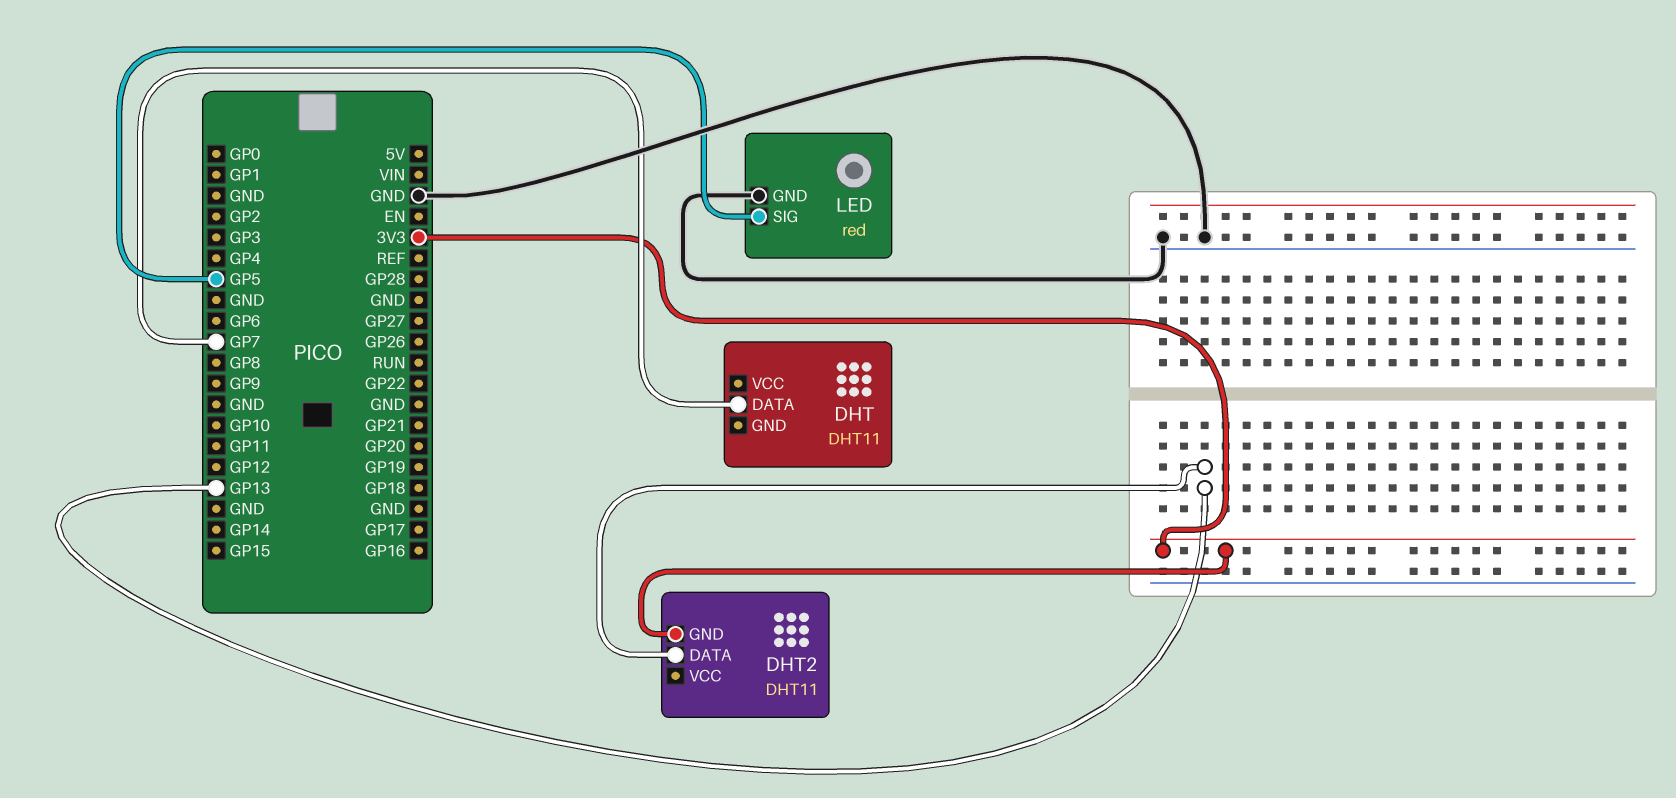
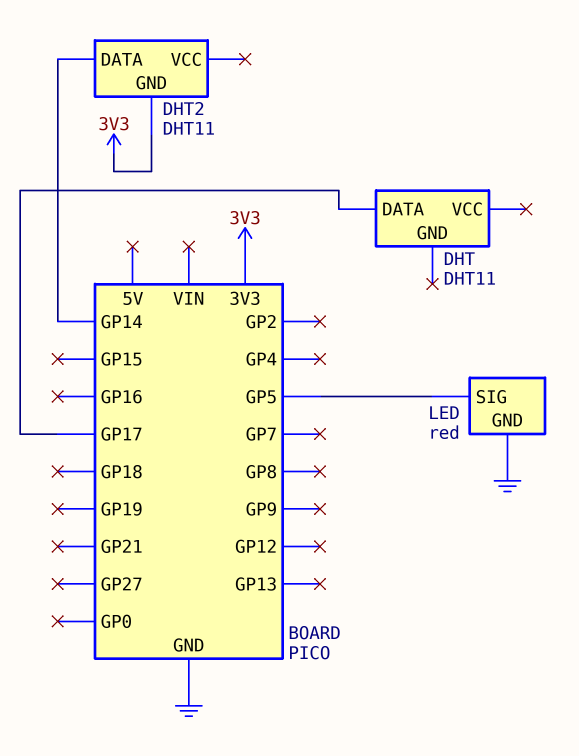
DHT pin DATA: GP7 -> GP17
DHT2 pin DATA: GP13 -> GP14

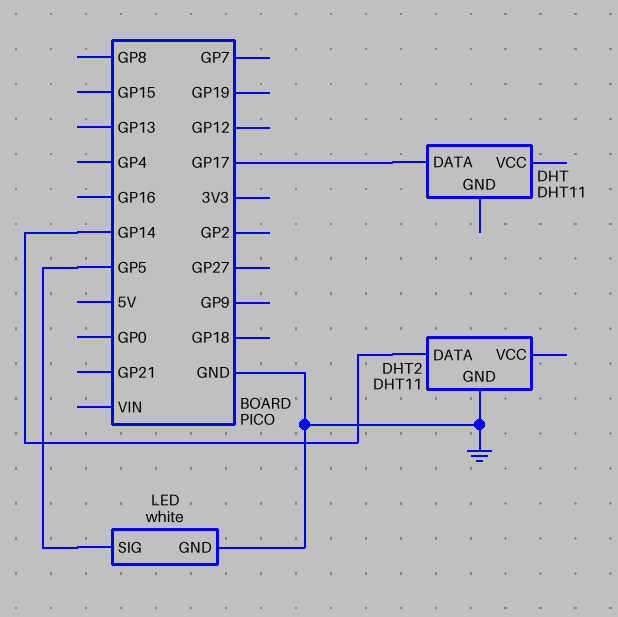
DHT2 pin GND: 3V3 -> GND
LED: red -> white

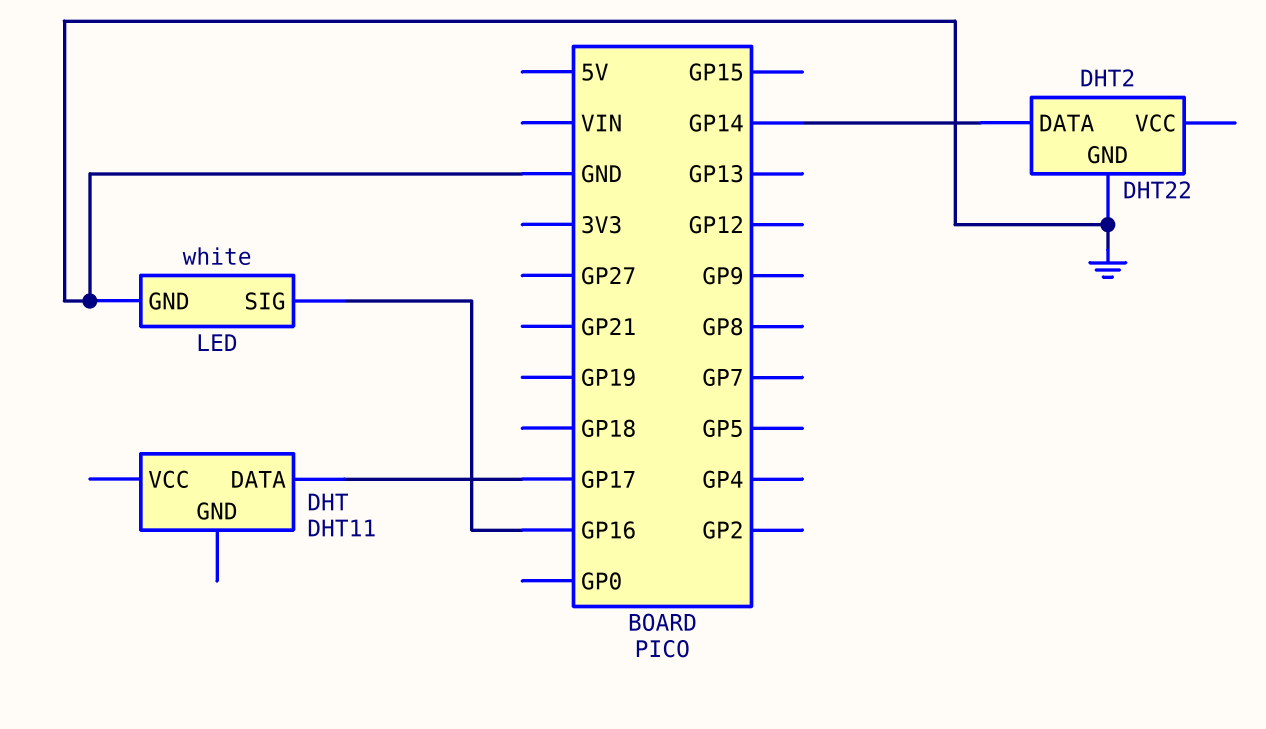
DHT2: DHT11 -> DHT22
LED pin SIG: GP5 -> GP16

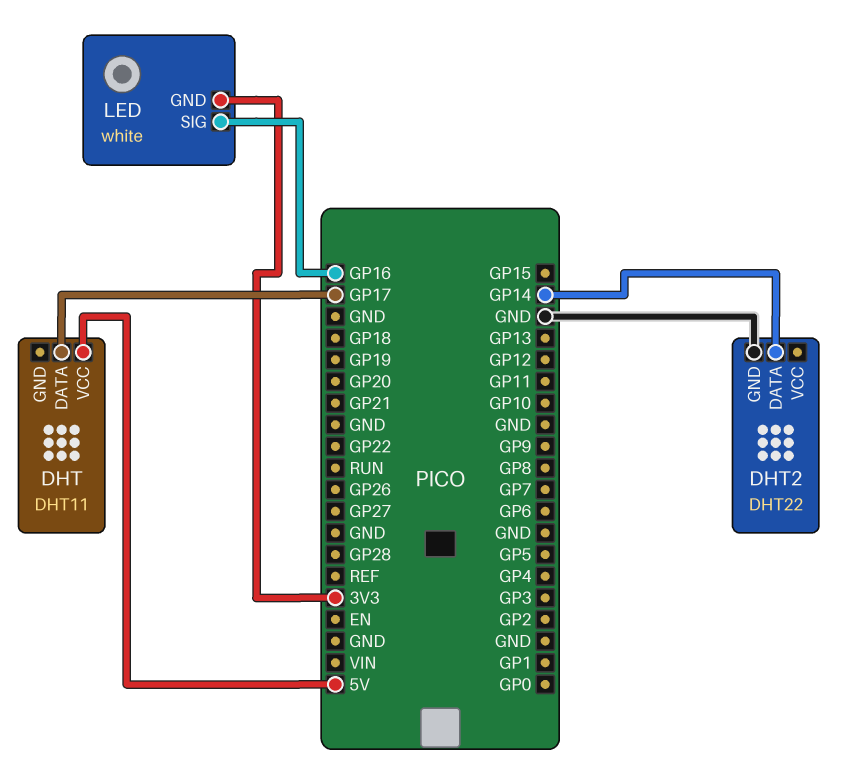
DHT pin VCC: none -> 5V
LED pin GND: GND -> 3V3

